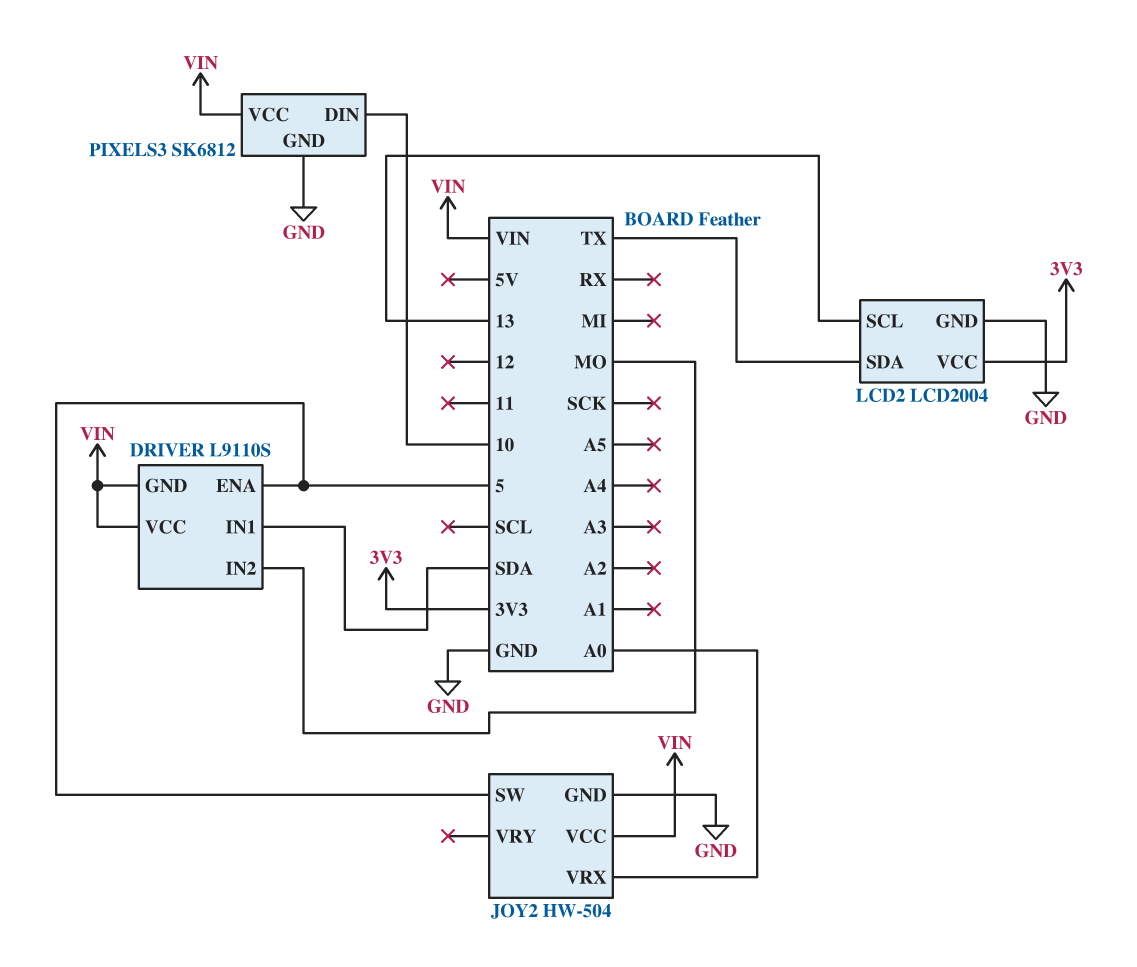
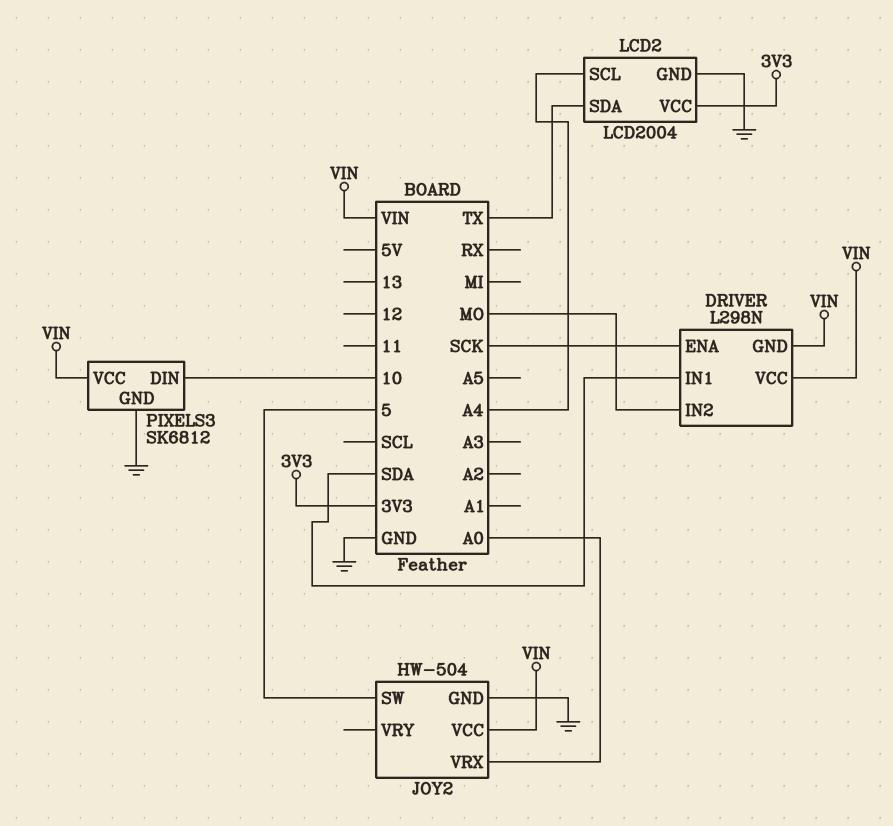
DRIVER: L9110S -> L298N
DRIVER pin ENA: 5 -> SCK
LCD2 pin SCL: 13 -> A4

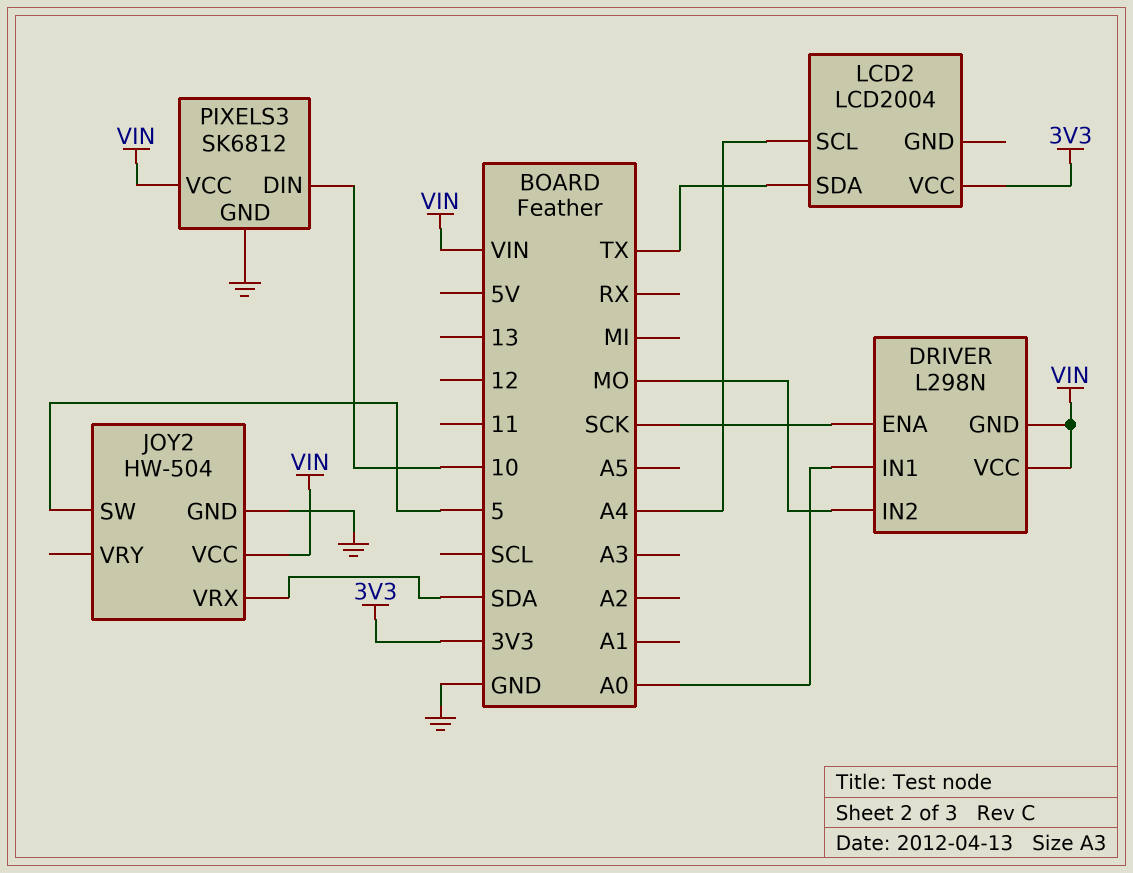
DRIVER pin IN1: SDA -> A0
JOY2 pin VRX: A0 -> SDA
LCD2 pin GND: GND -> none

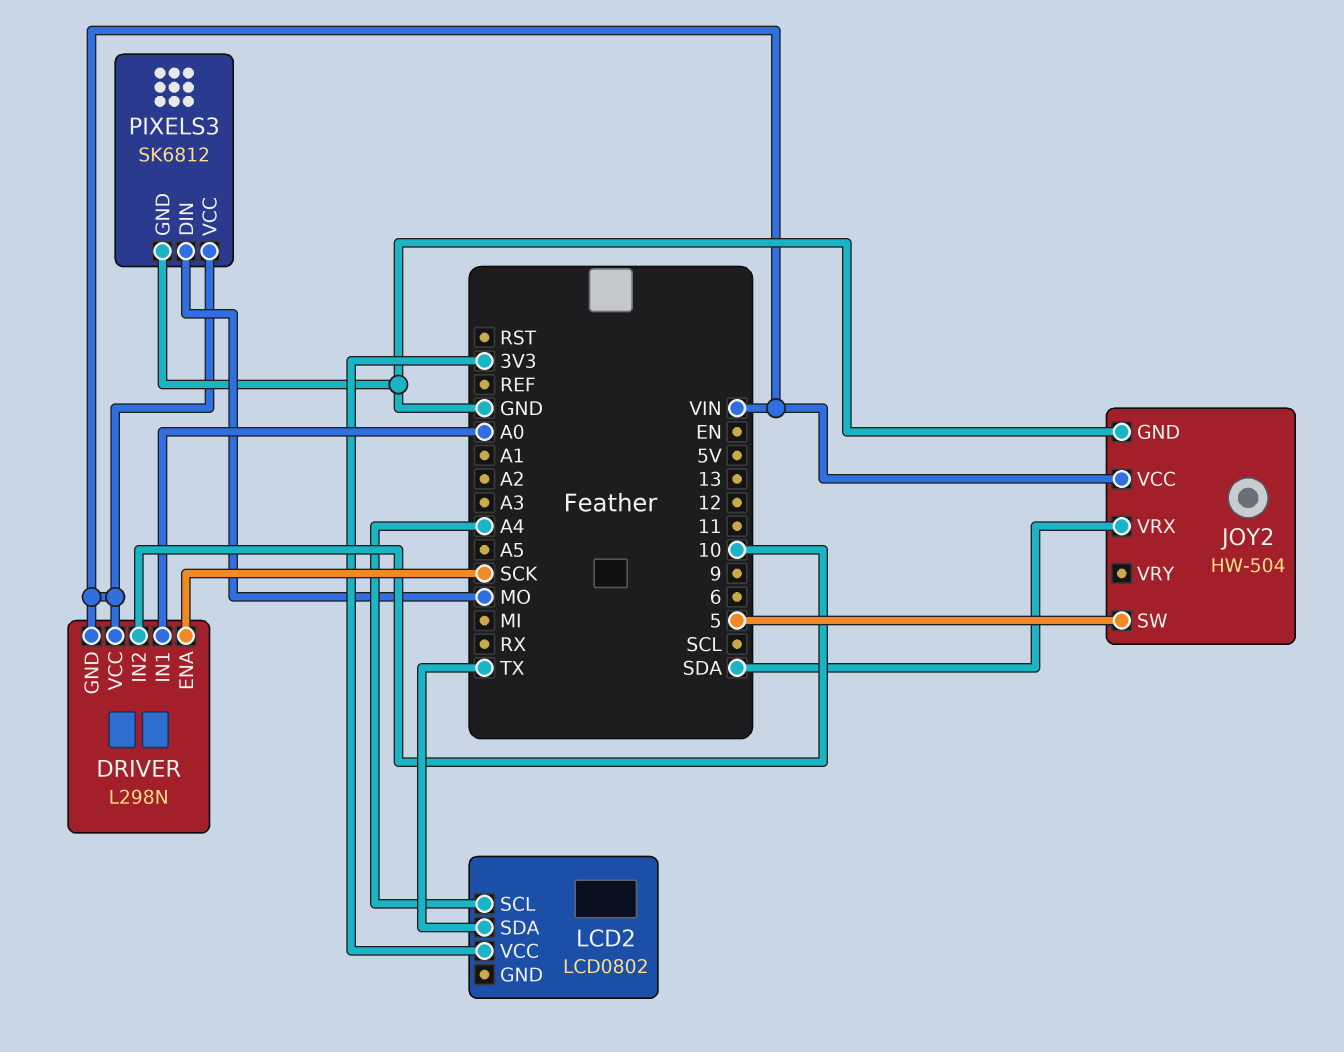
DRIVER pin IN2: MO -> 10
LCD2: LCD2004 -> LCD0802
PIXELS3 pin DIN: 10 -> MO

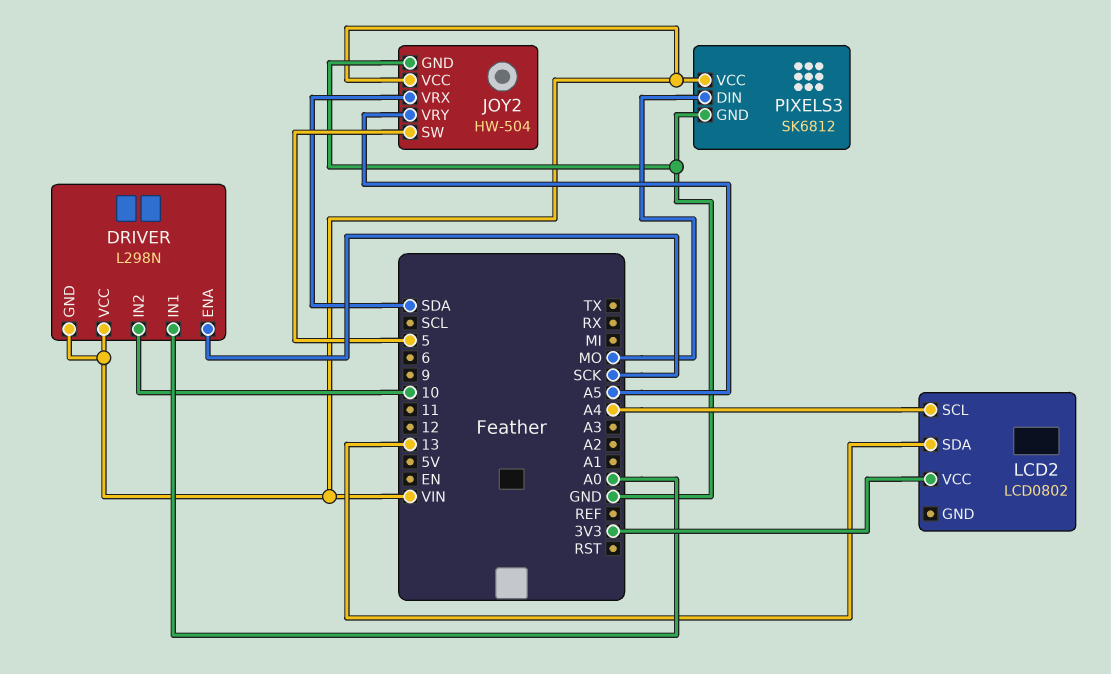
JOY2 pin VRY: none -> A5
LCD2 pin SDA: TX -> 13

